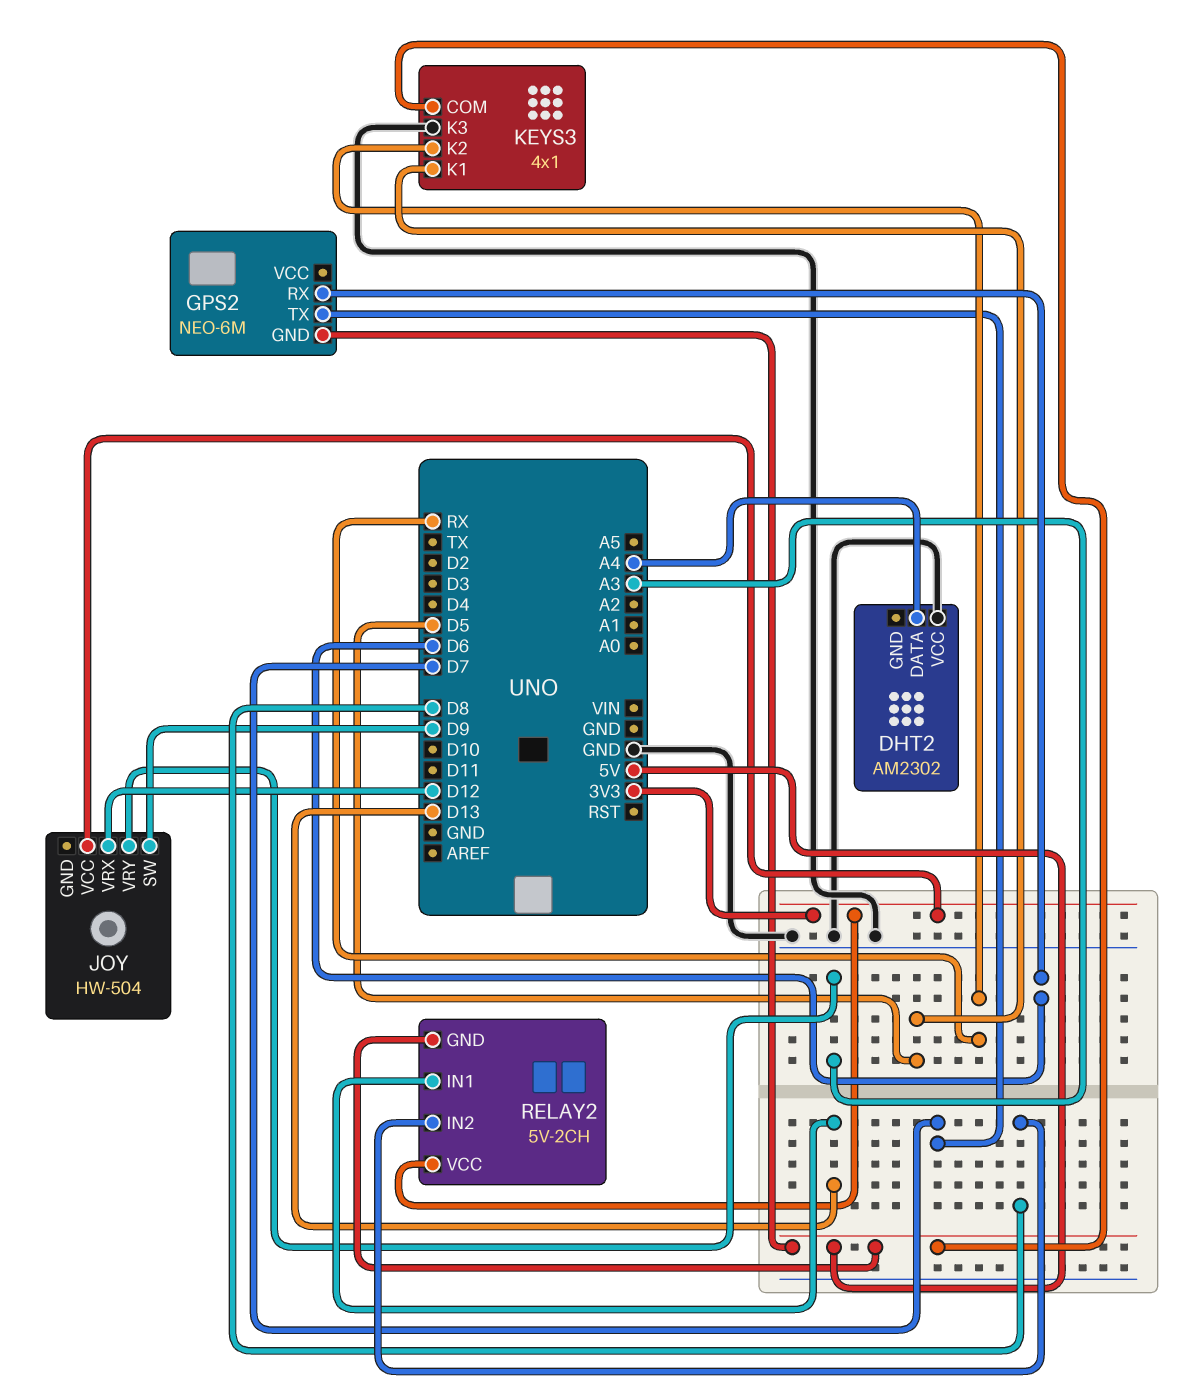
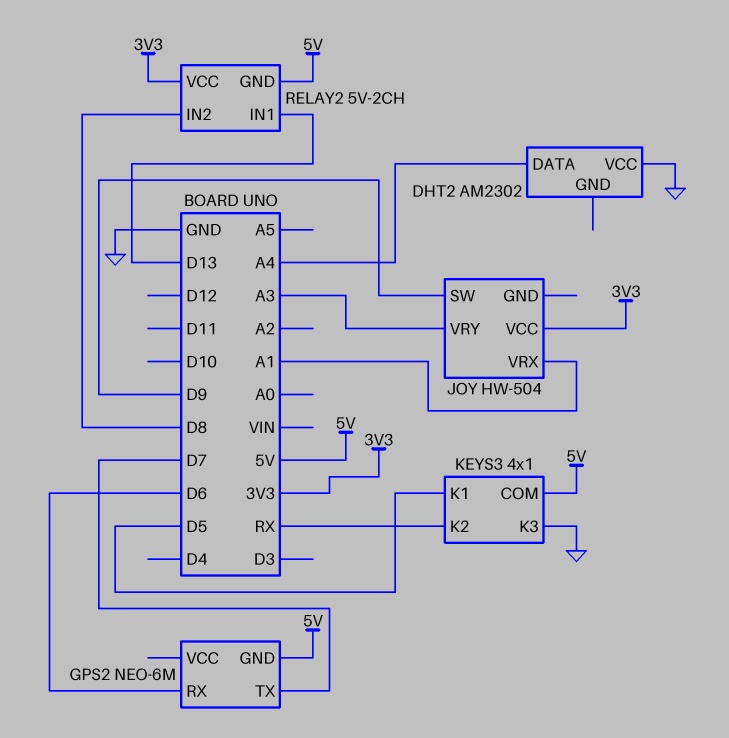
JOY pin VRX: D12 -> A1

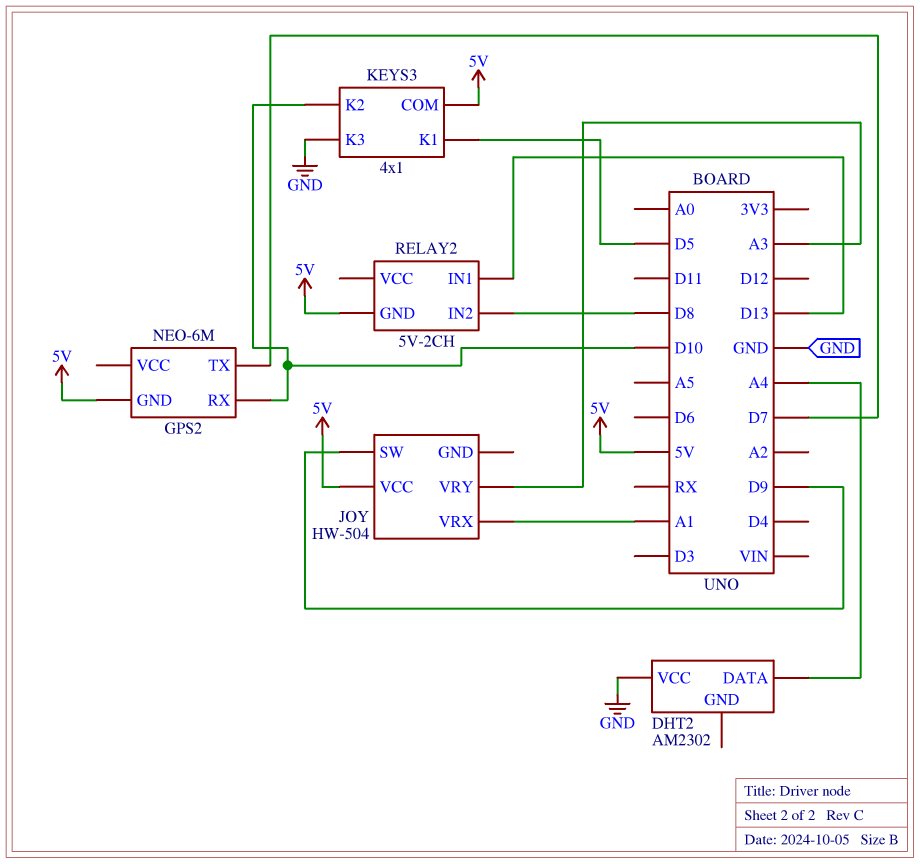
GPS2 pin RX: D6 -> D10
JOY pin VCC: 3V3 -> 5V
KEYS3 pin K2: RX -> D10
RELAY2 pin VCC: 3V3 -> none

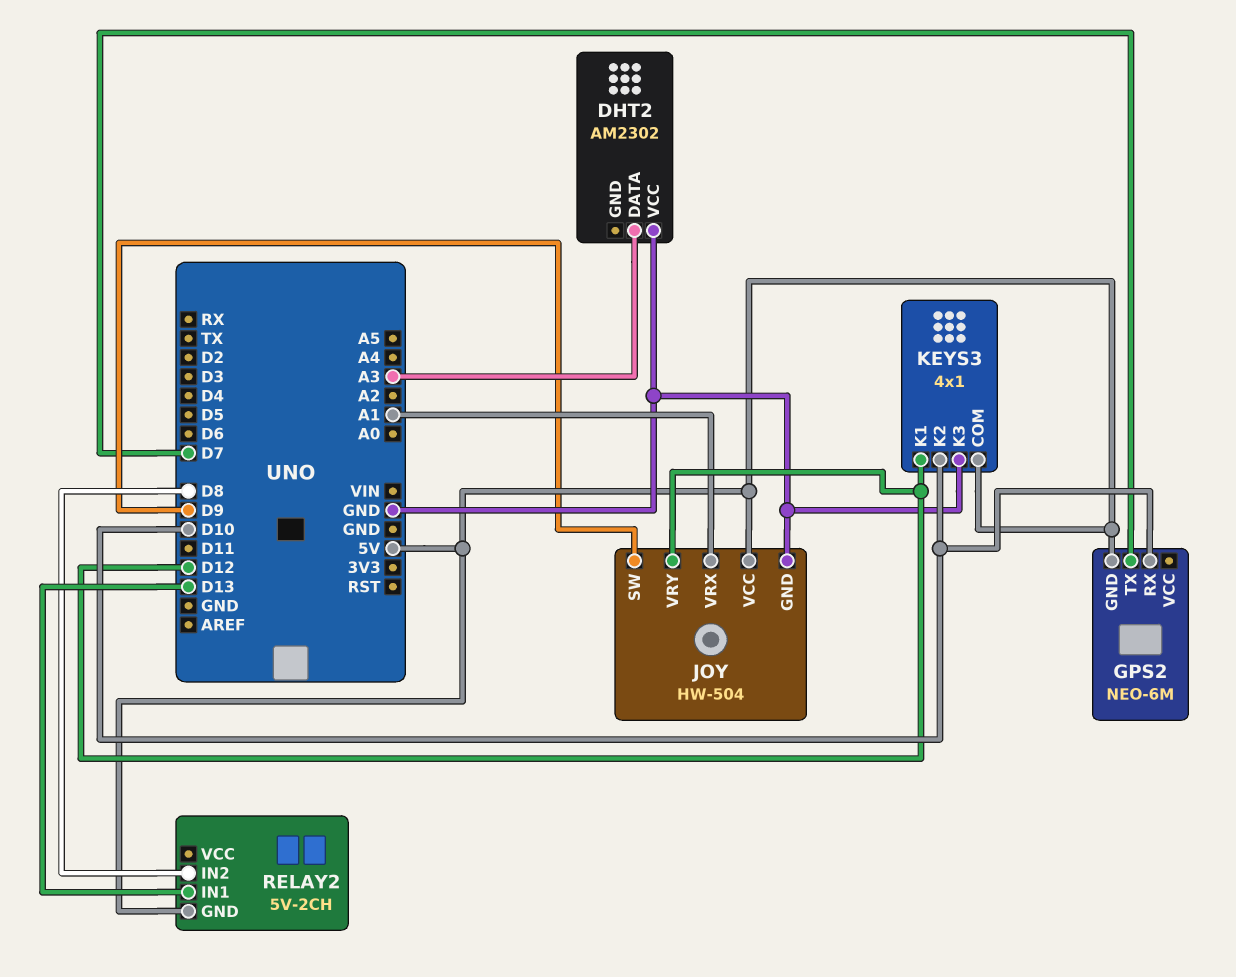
DHT2 pin DATA: A4 -> A3
JOY pin GND: none -> GND
JOY pin VRY: A3 -> D12
KEYS3 pin K1: D5 -> D12

